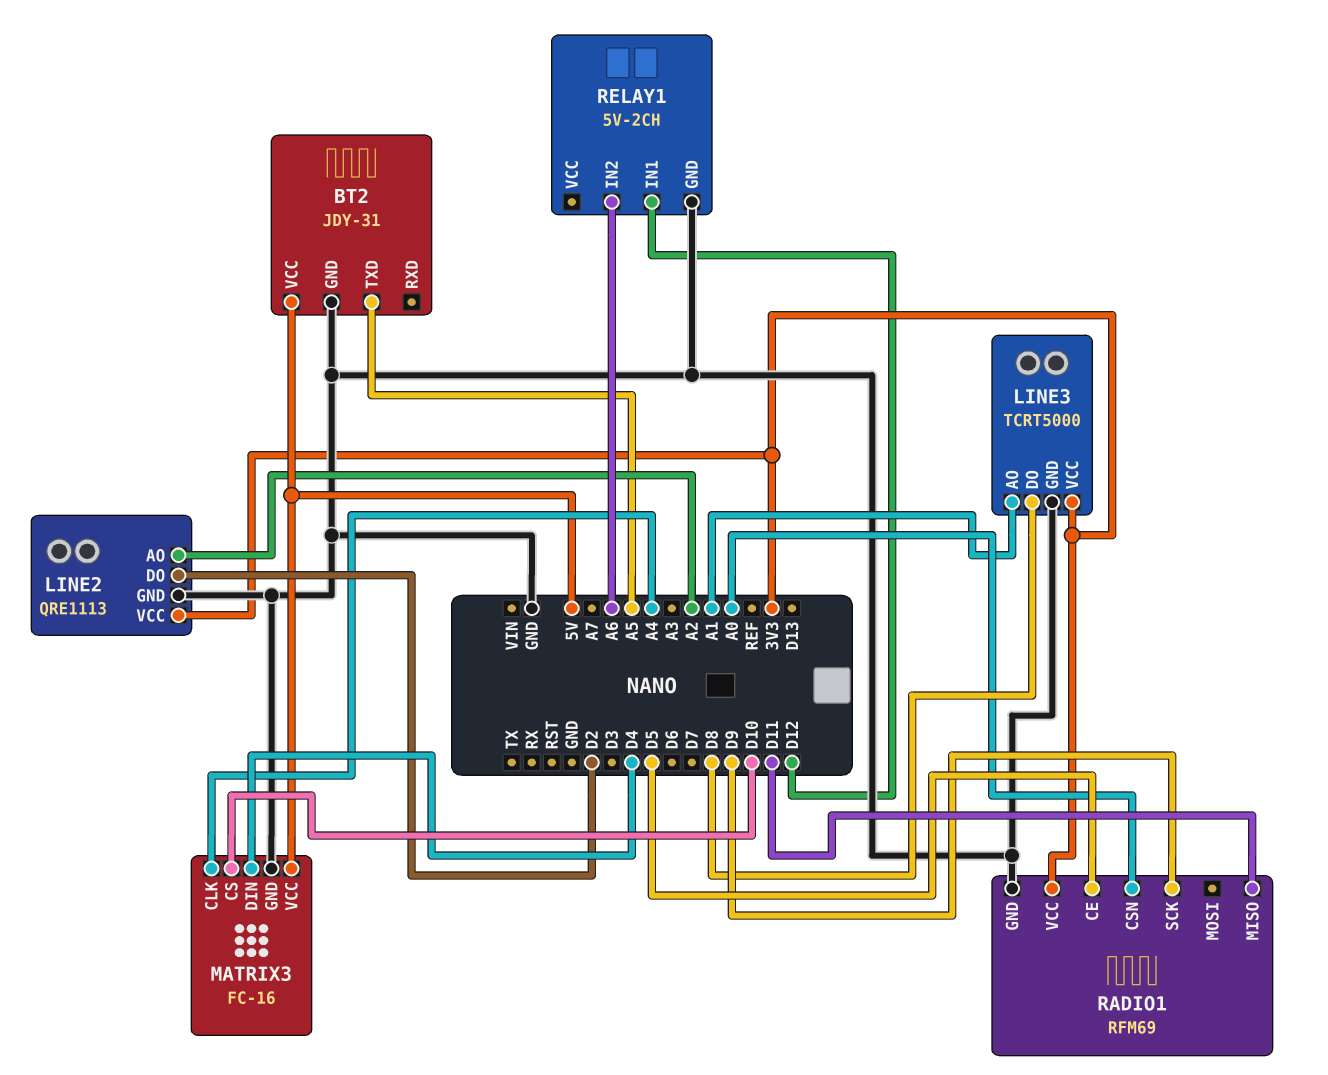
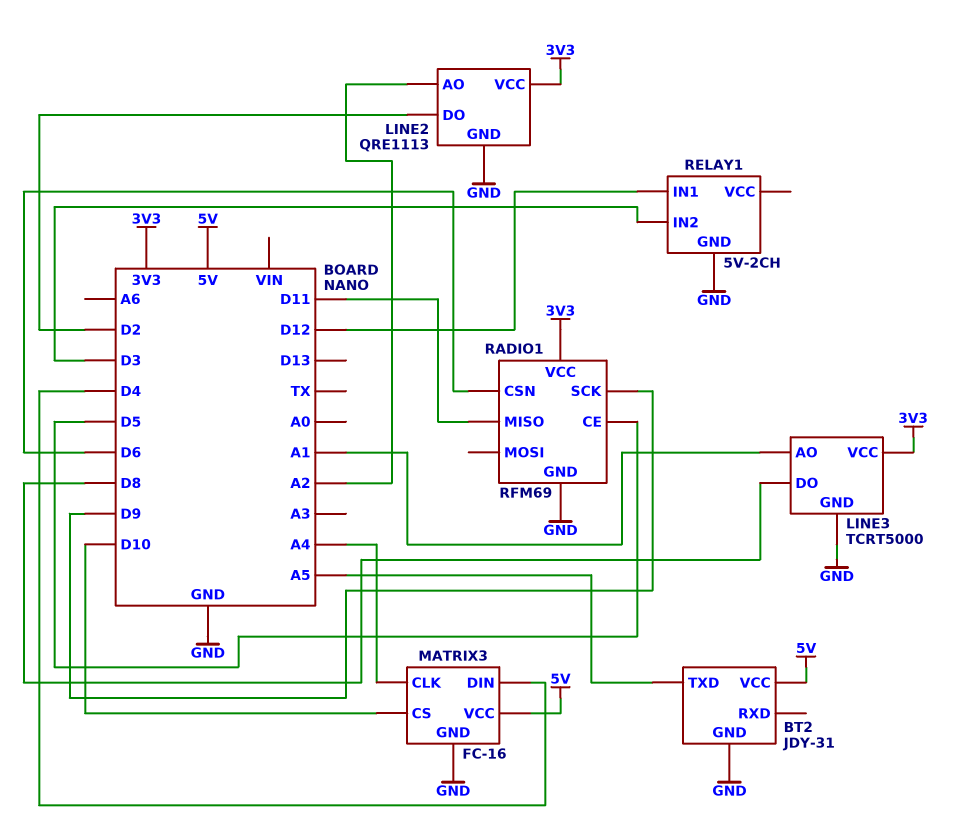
RADIO1 pin CSN: A0 -> D6
RELAY1 pin IN2: A6 -> D3

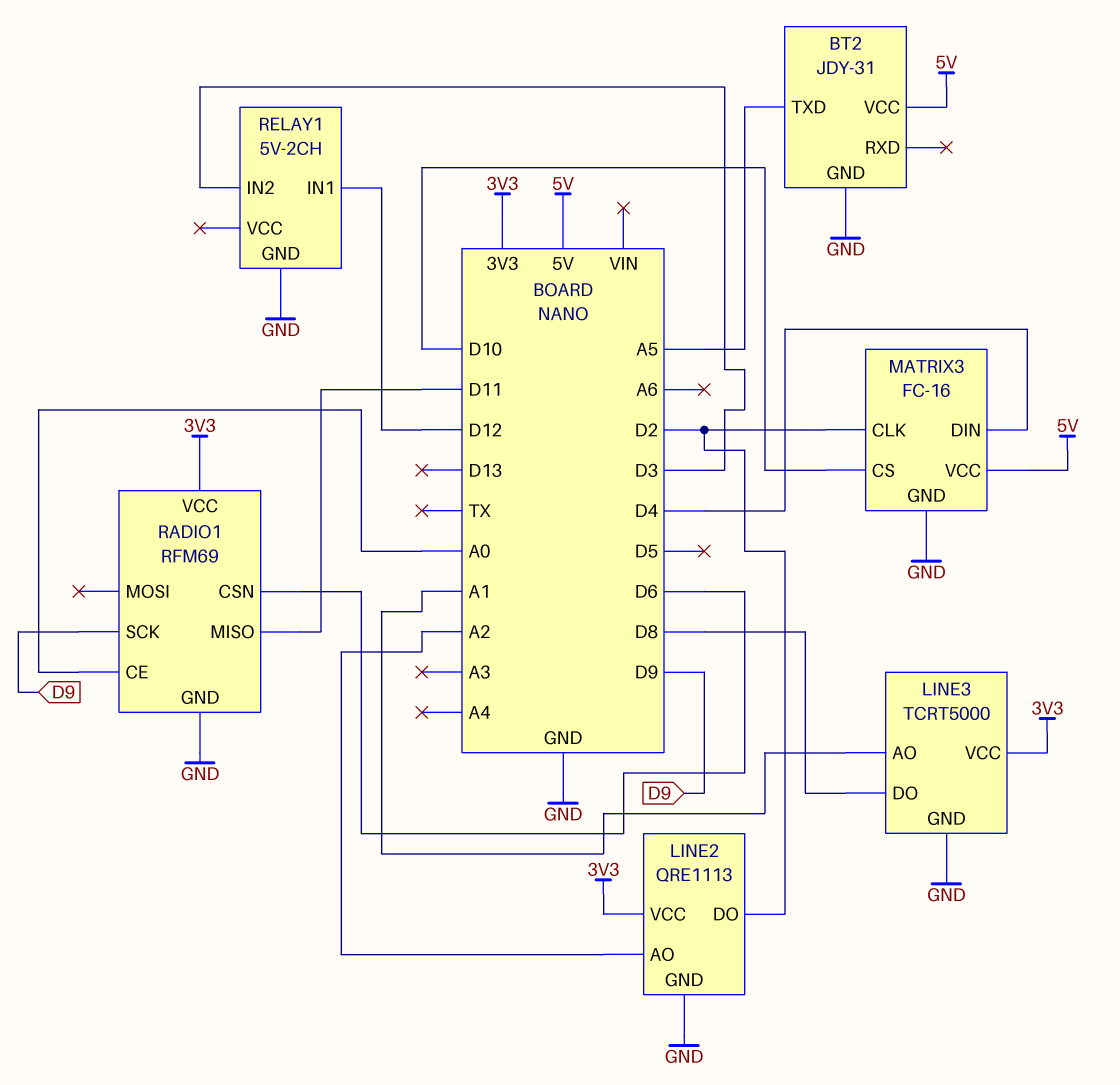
MATRIX3 pin CLK: A4 -> D2
RADIO1 pin CE: D5 -> A0

